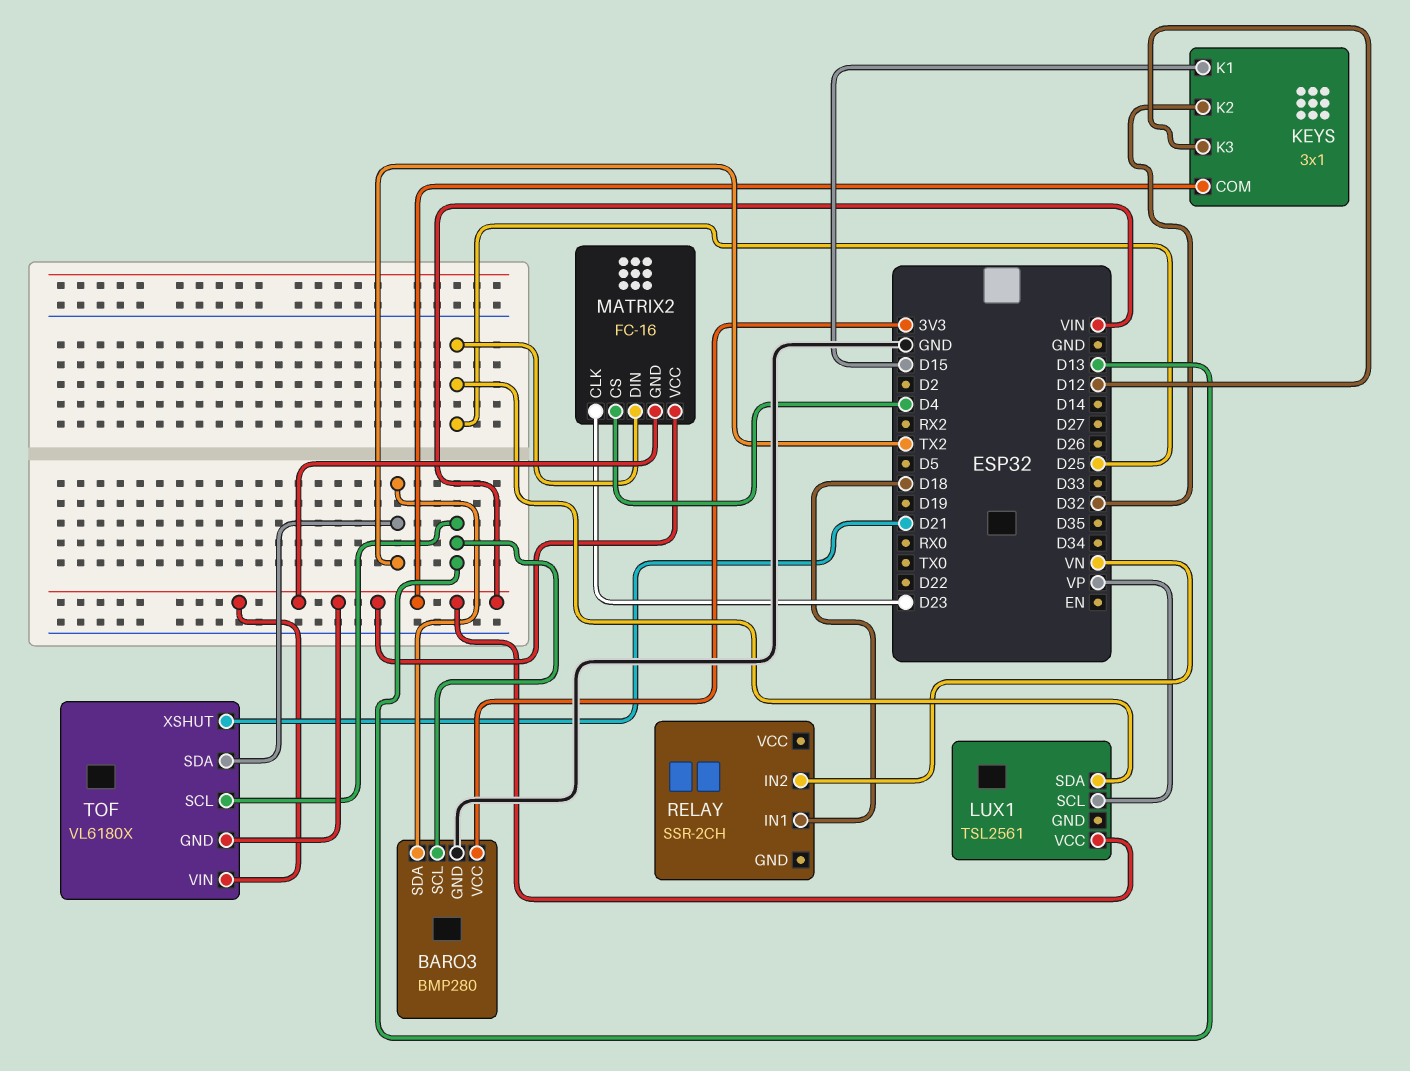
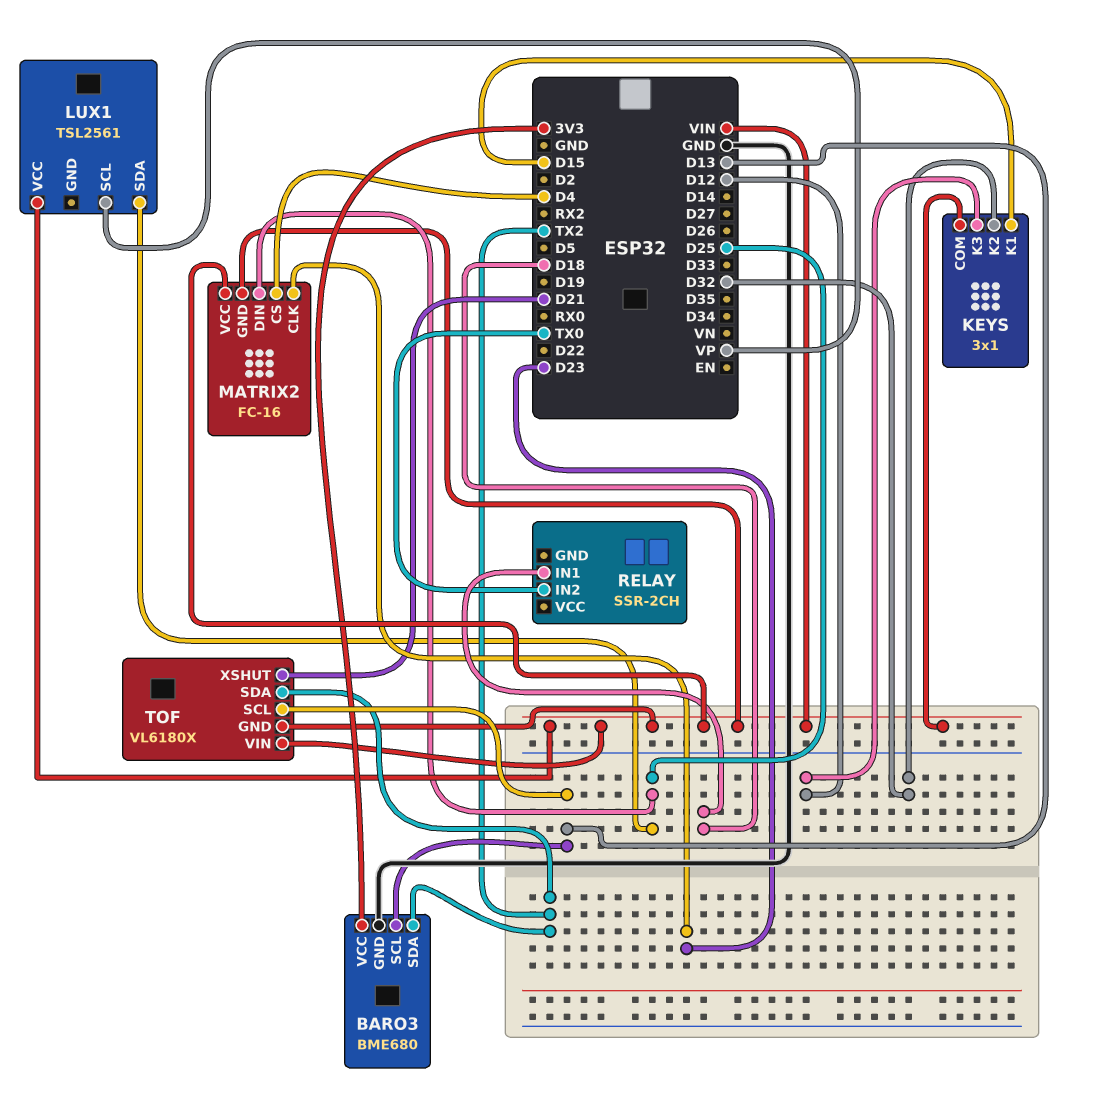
BARO3: BMP280 -> BME680
RELAY pin IN2: VN -> TX0

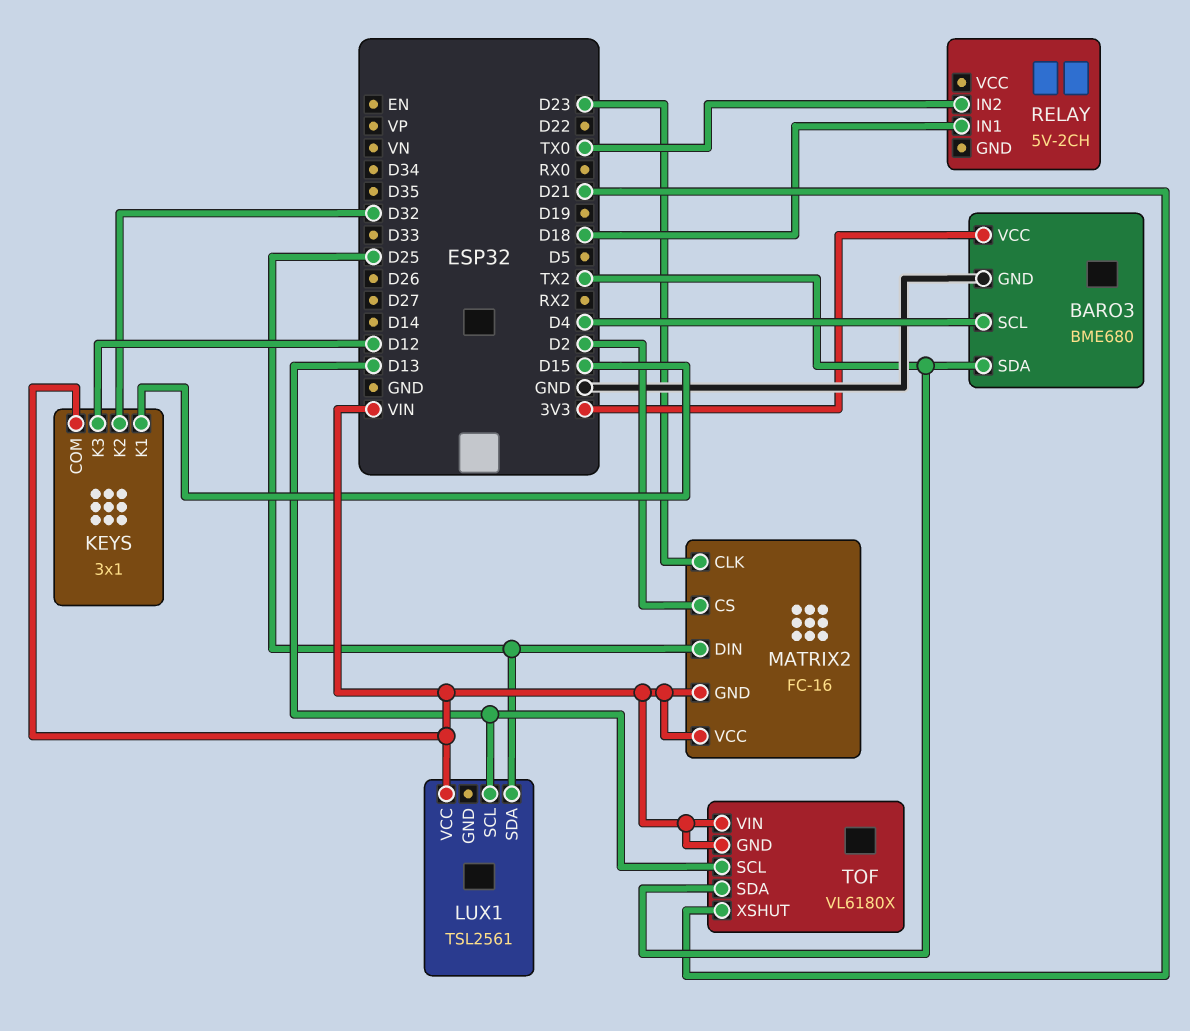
BARO3 pin SCL: D13 -> D4
LUX1 pin SCL: VP -> D13
MATRIX2 pin CS: D4 -> D2
RELAY: SSR-2CH -> 5V-2CH

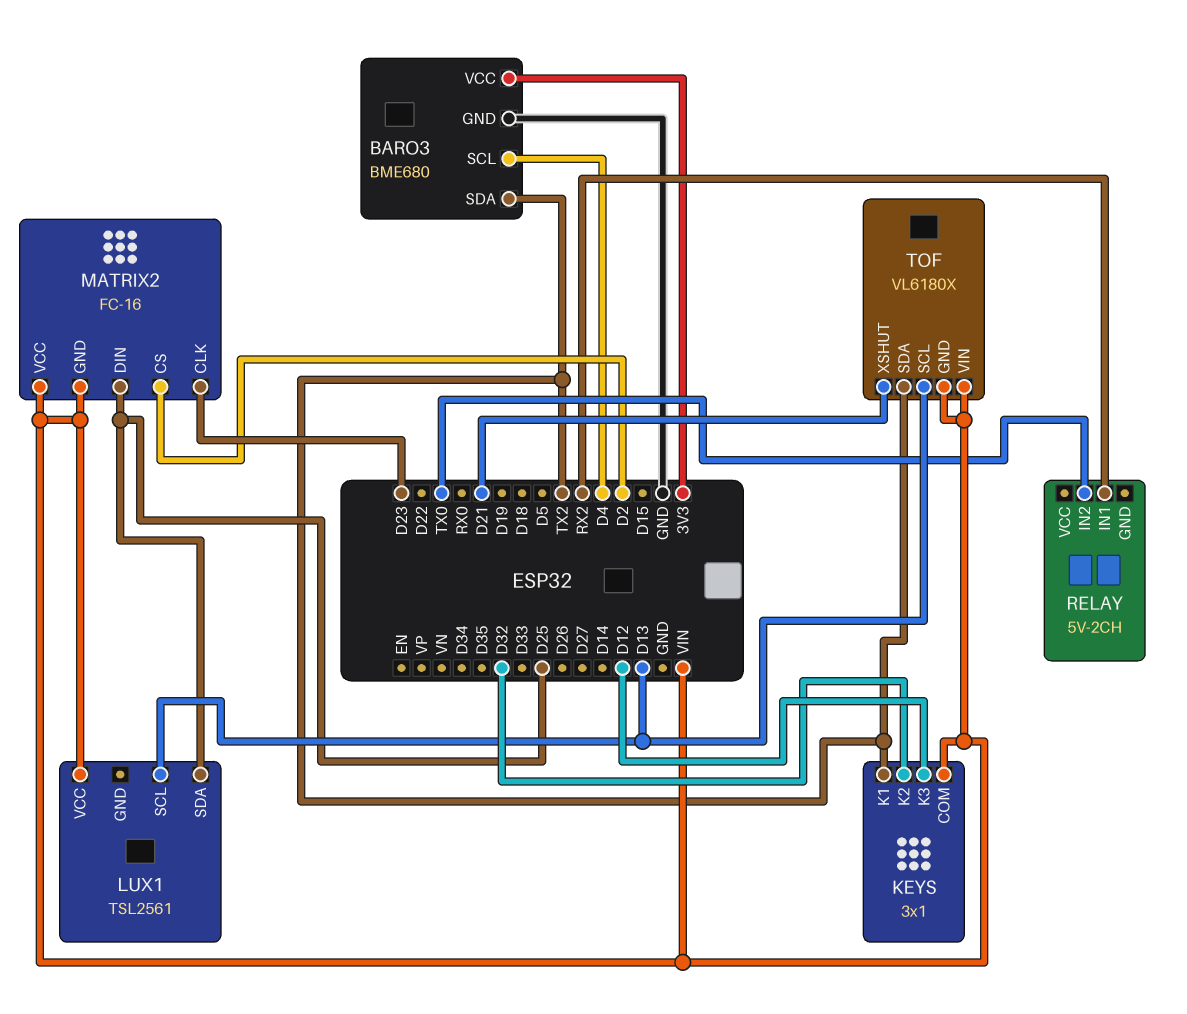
KEYS pin K1: D15 -> TX2
RELAY pin IN1: D18 -> RX2

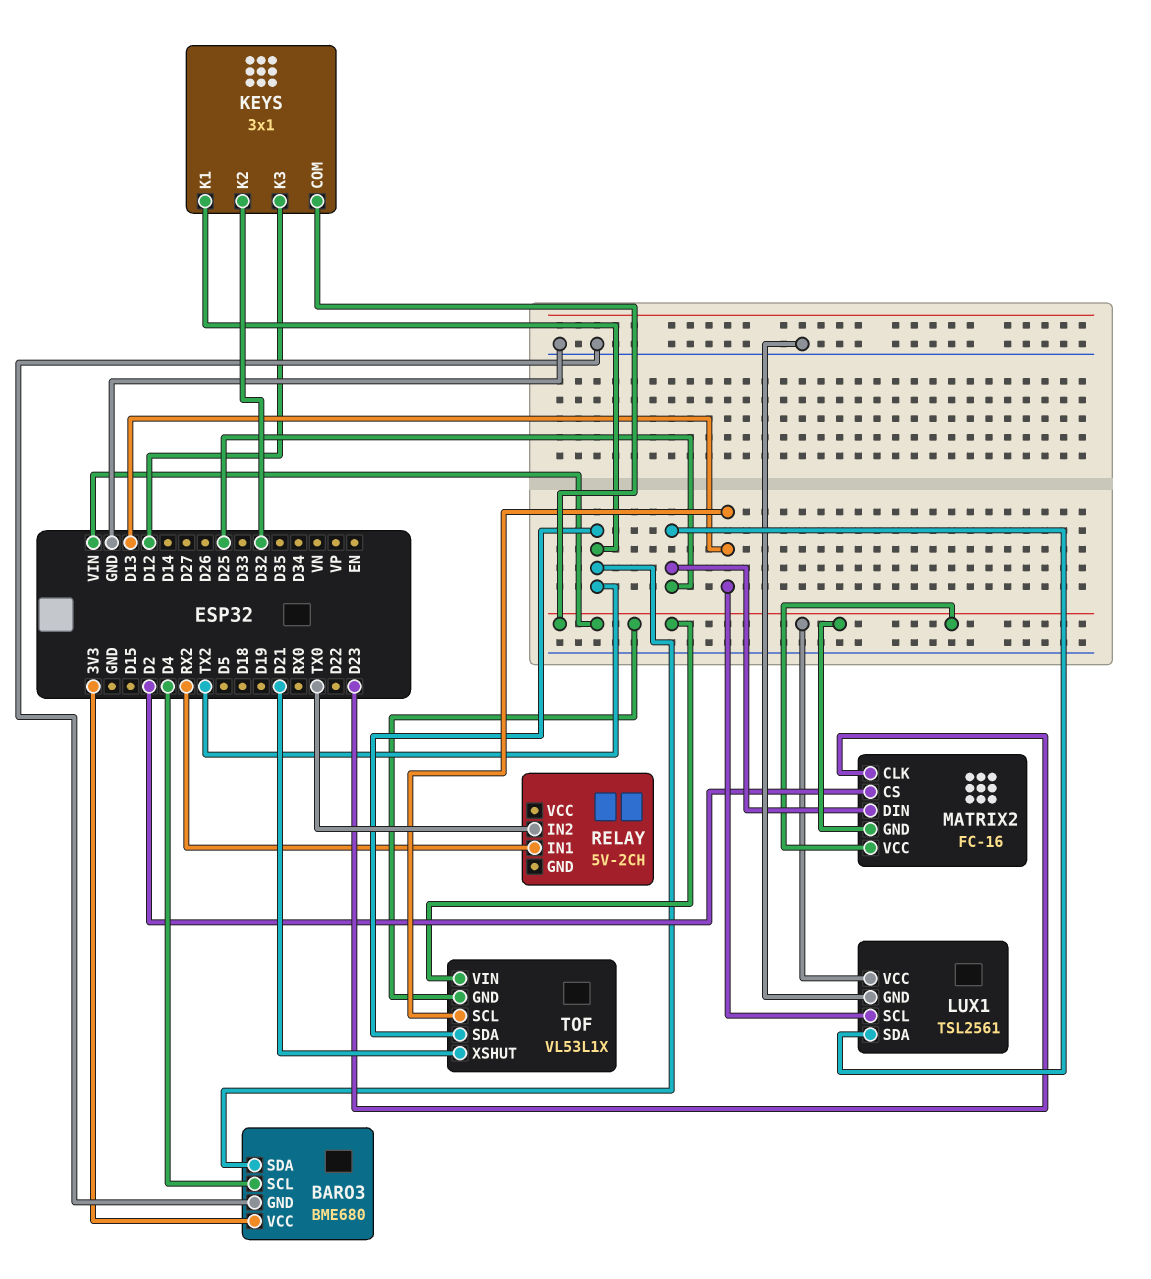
LUX1 pin GND: none -> GND
TOF: VL6180X -> VL53L1X

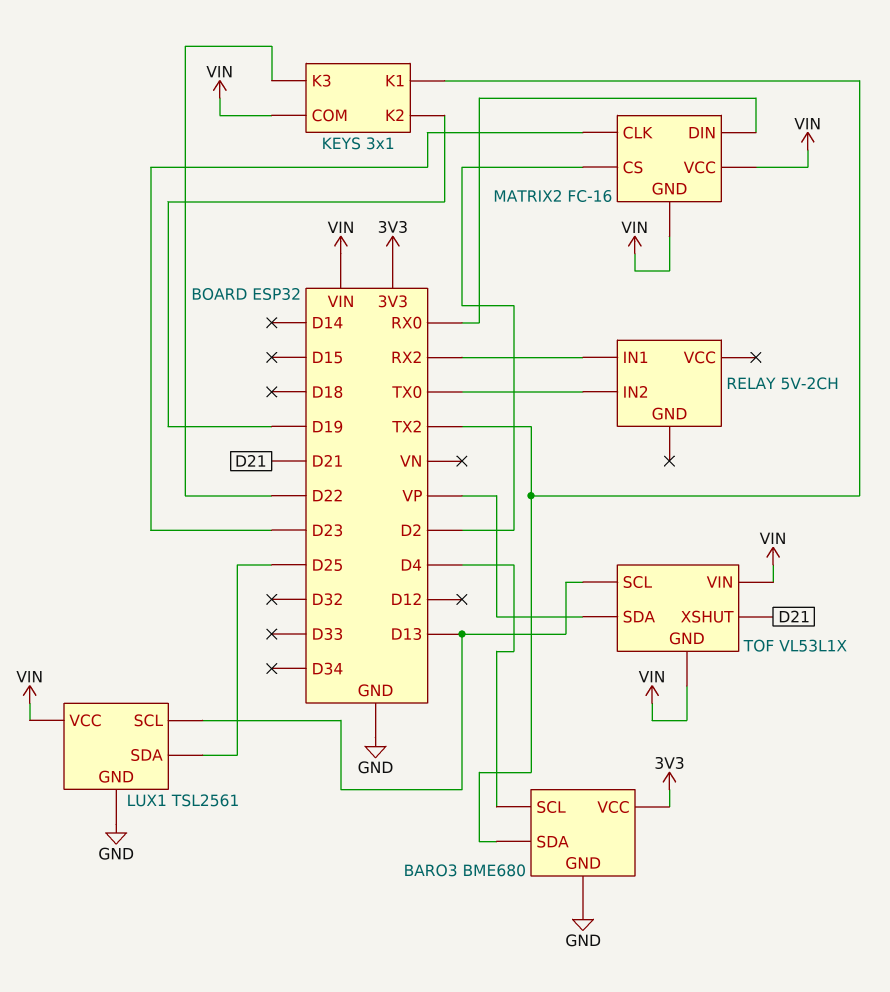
KEYS pin K2: D32 -> D19
KEYS pin K3: D12 -> D22
MATRIX2 pin DIN: D25 -> RX0
TOF pin SDA: TX2 -> VP

